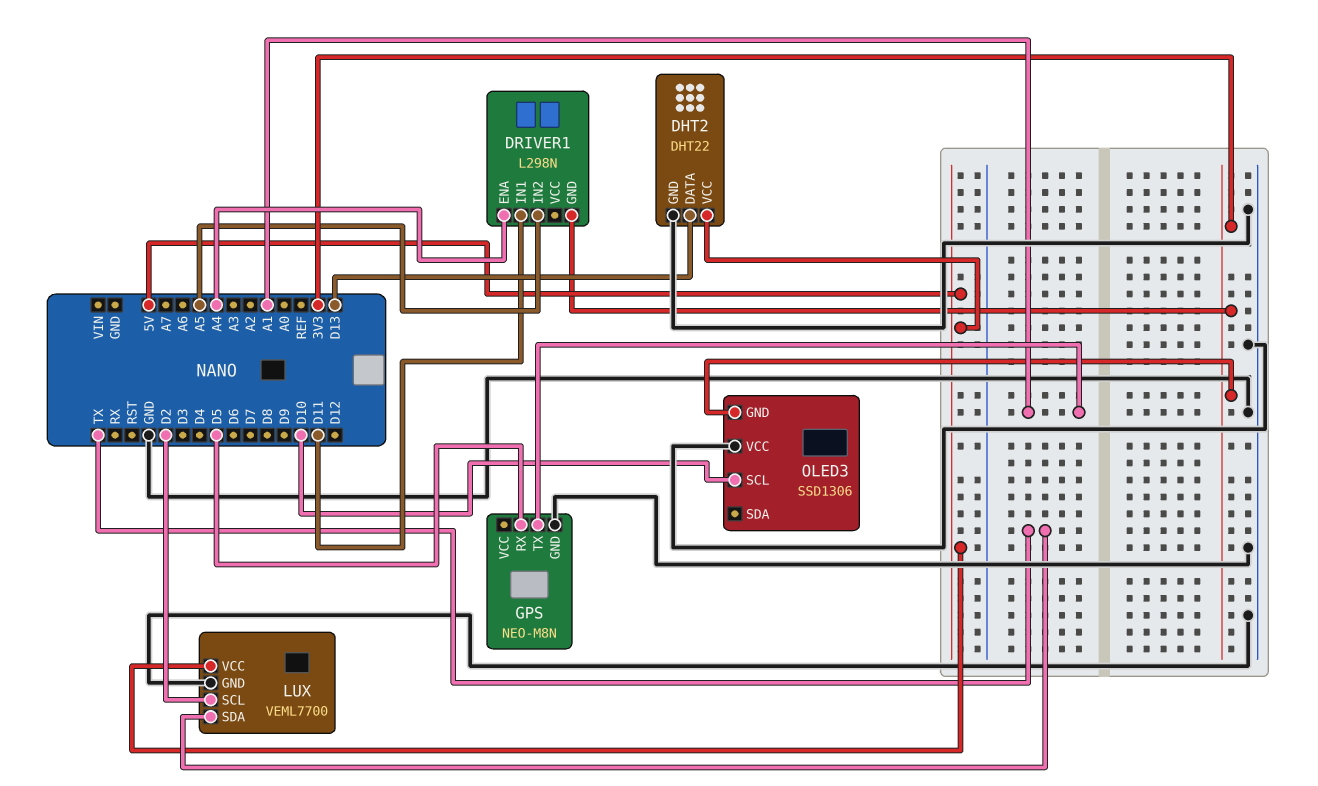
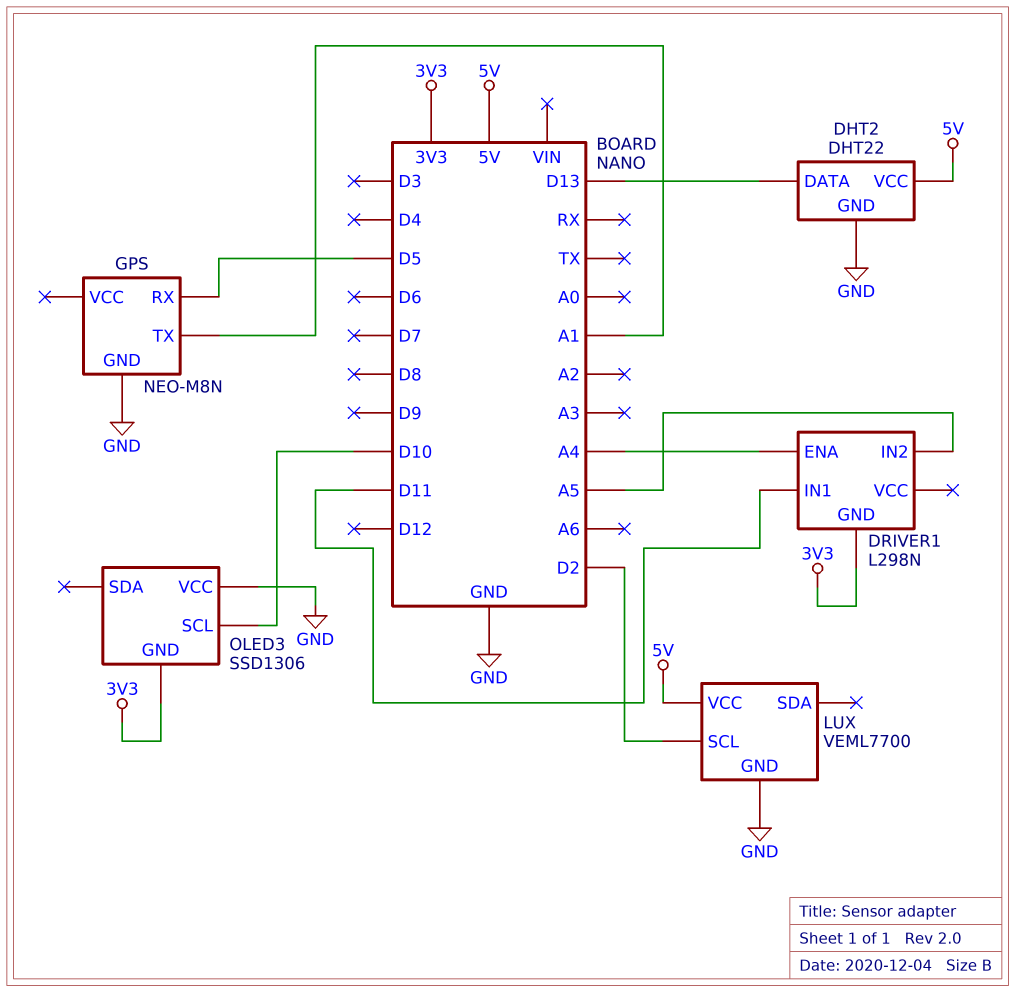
LUX pin SDA: TX -> none

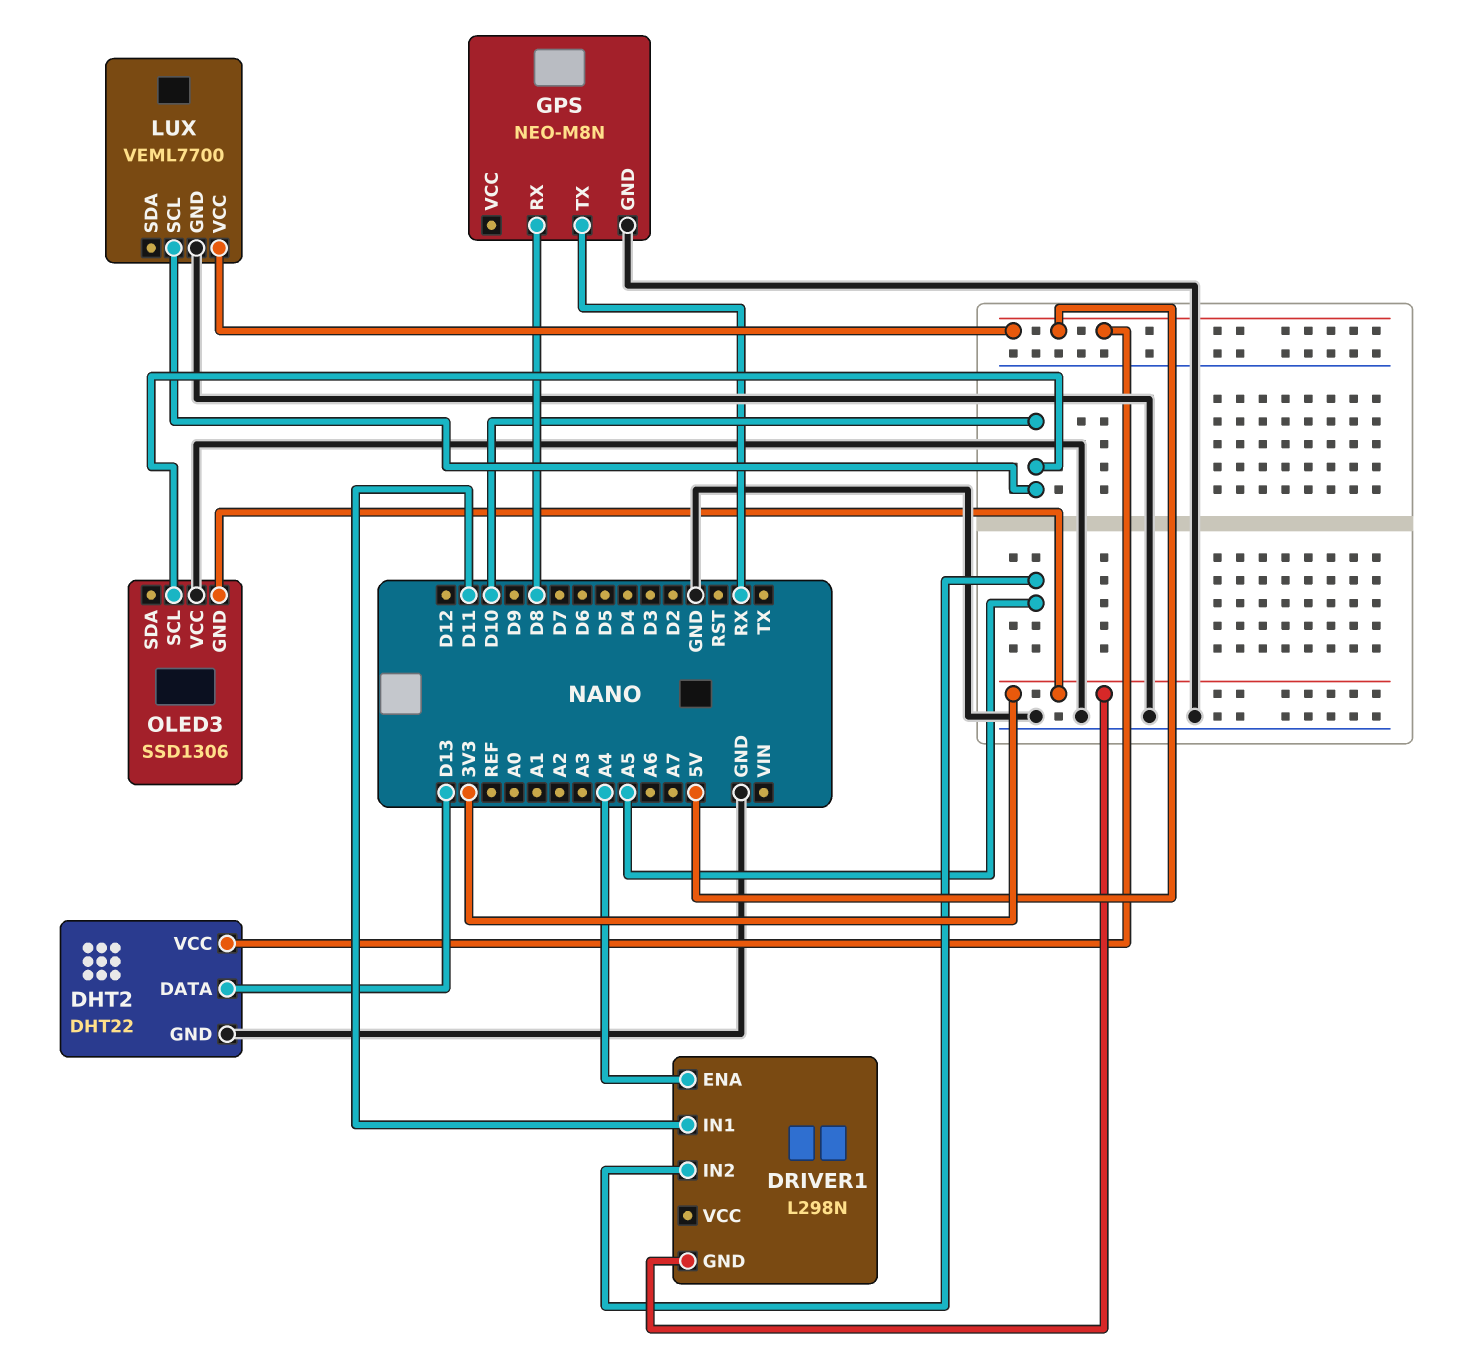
GPS pin RX: D5 -> D8
GPS pin TX: A1 -> RX
LUX pin SCL: D2 -> D10

